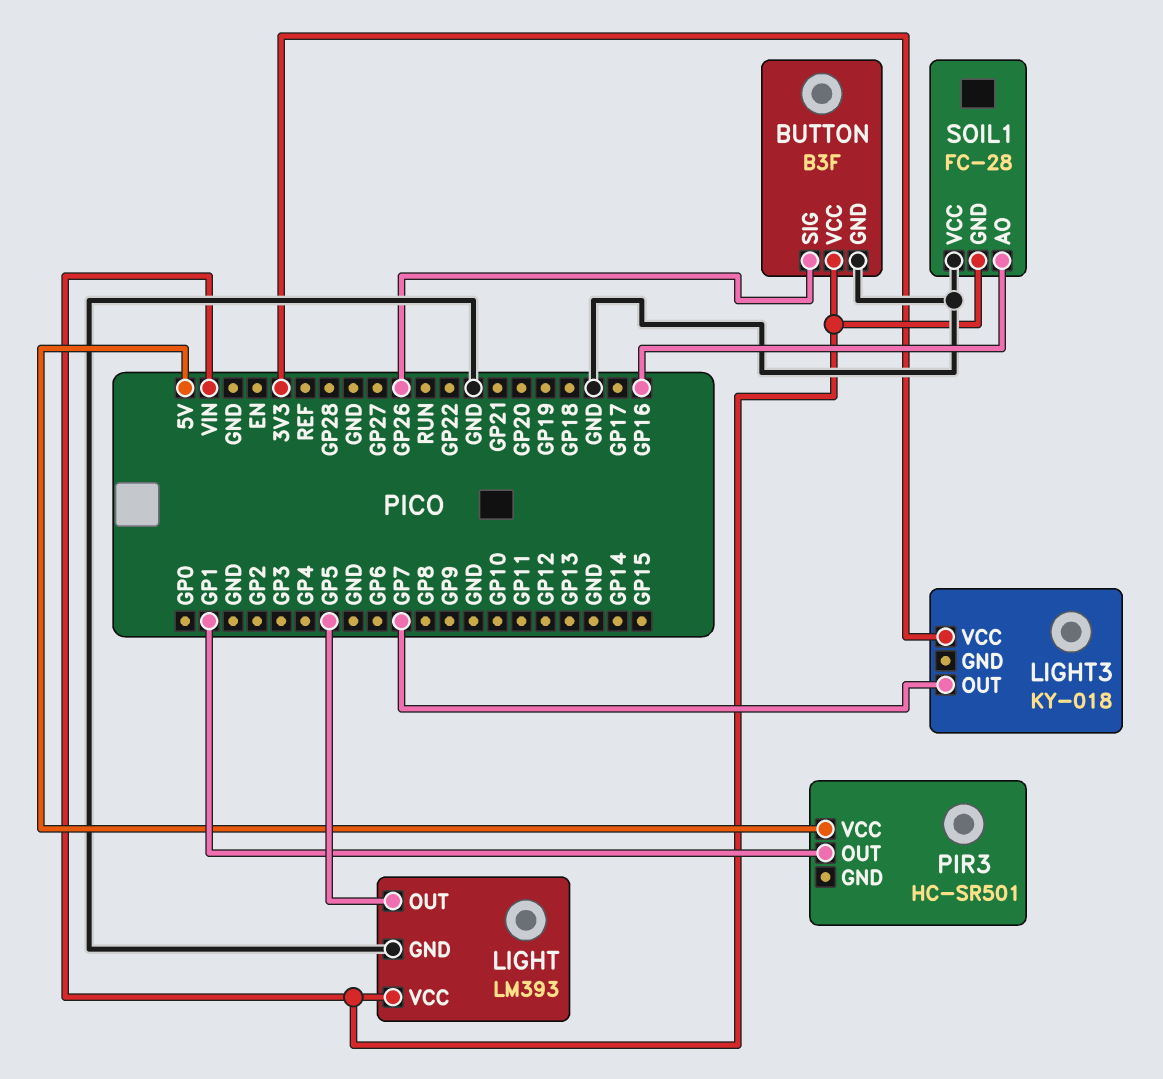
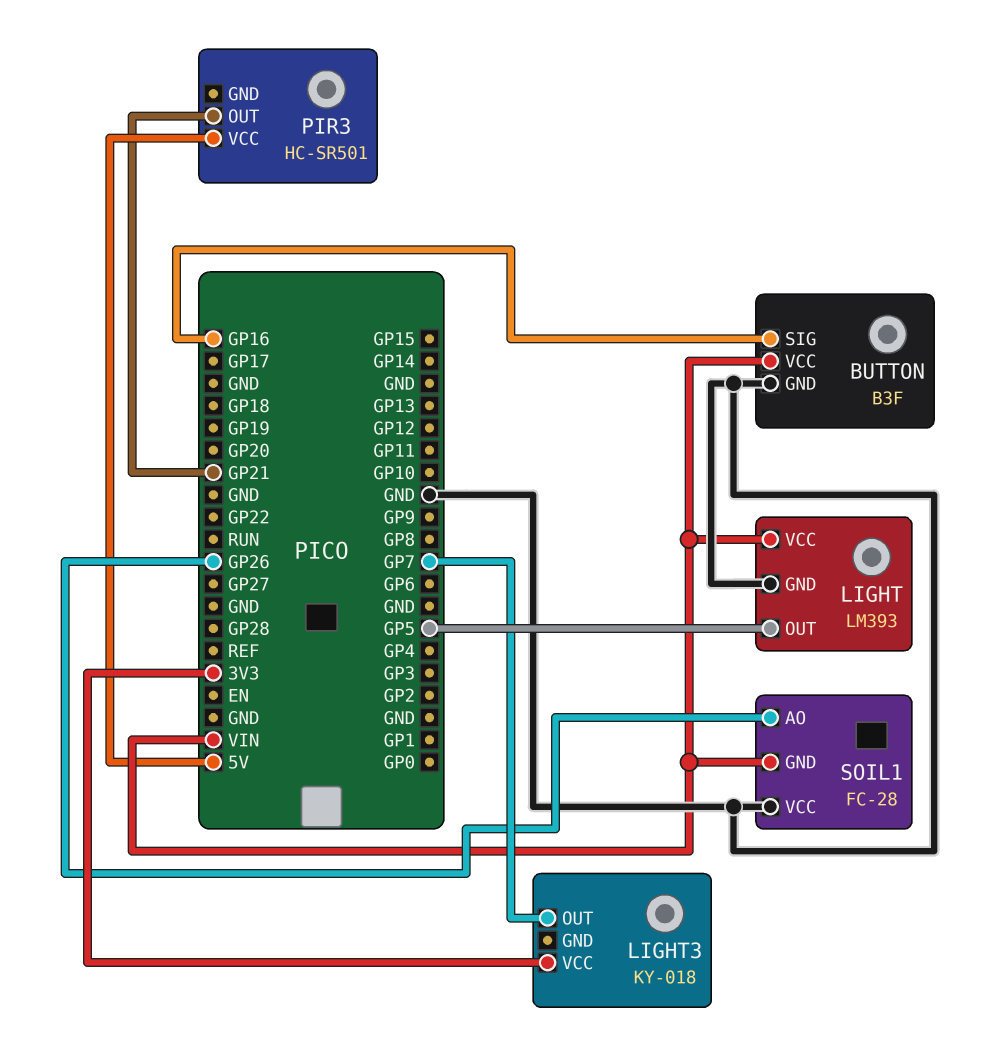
BUTTON pin SIG: GP26 -> GP16
PIR3 pin OUT: GP1 -> GP21
SOIL1 pin AO: GP16 -> GP26

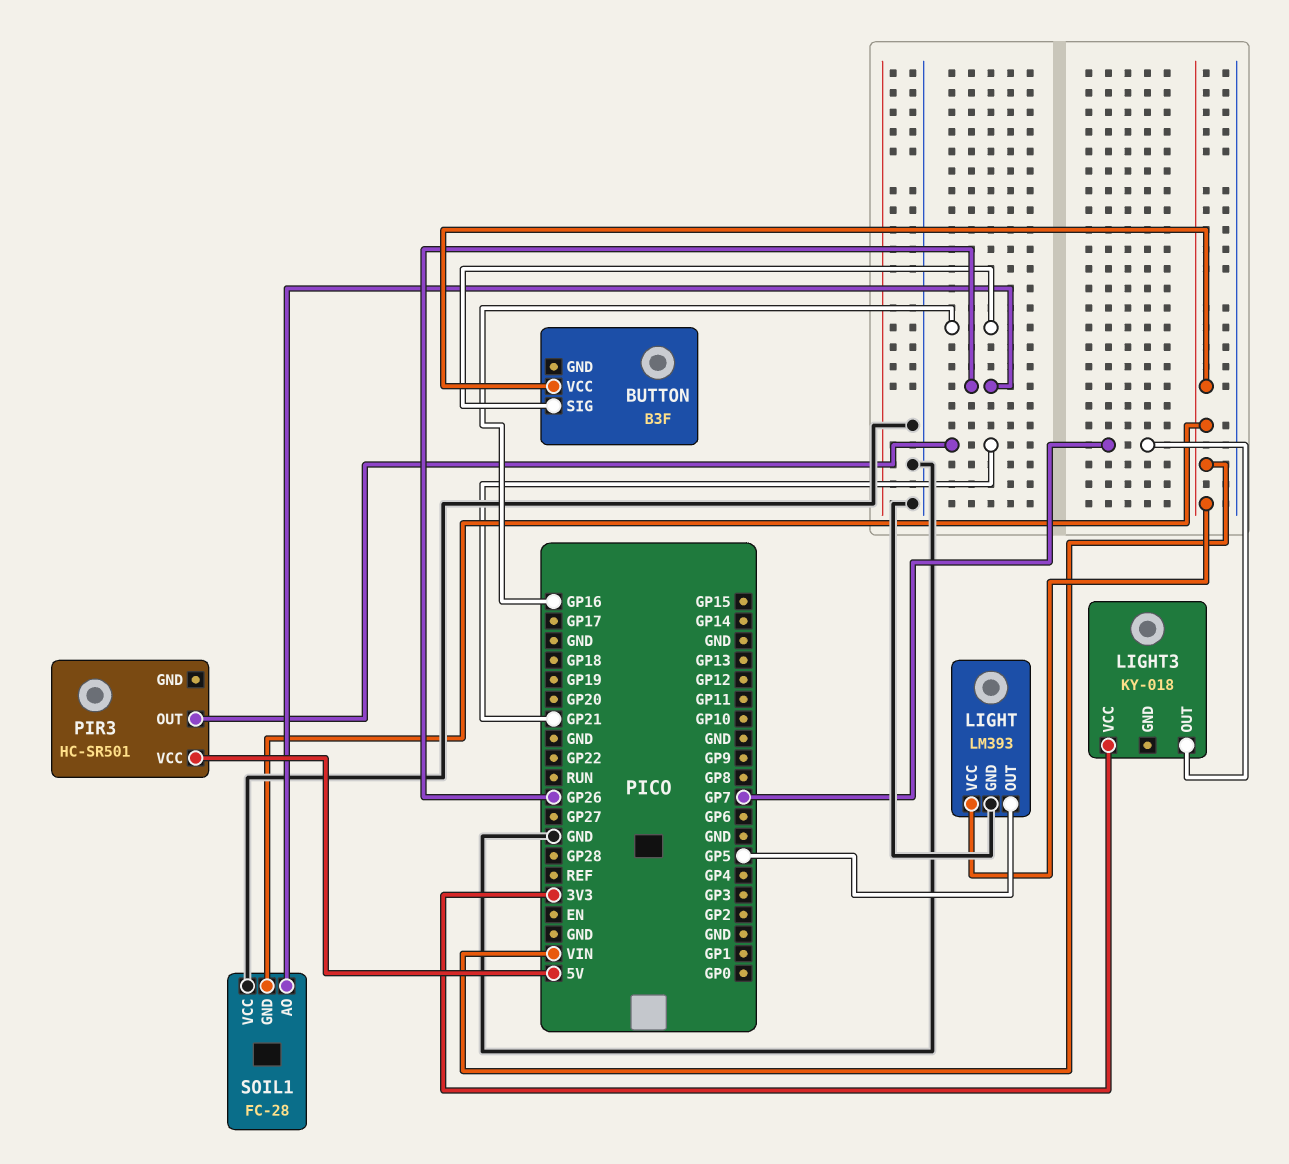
BUTTON pin GND: GND -> none

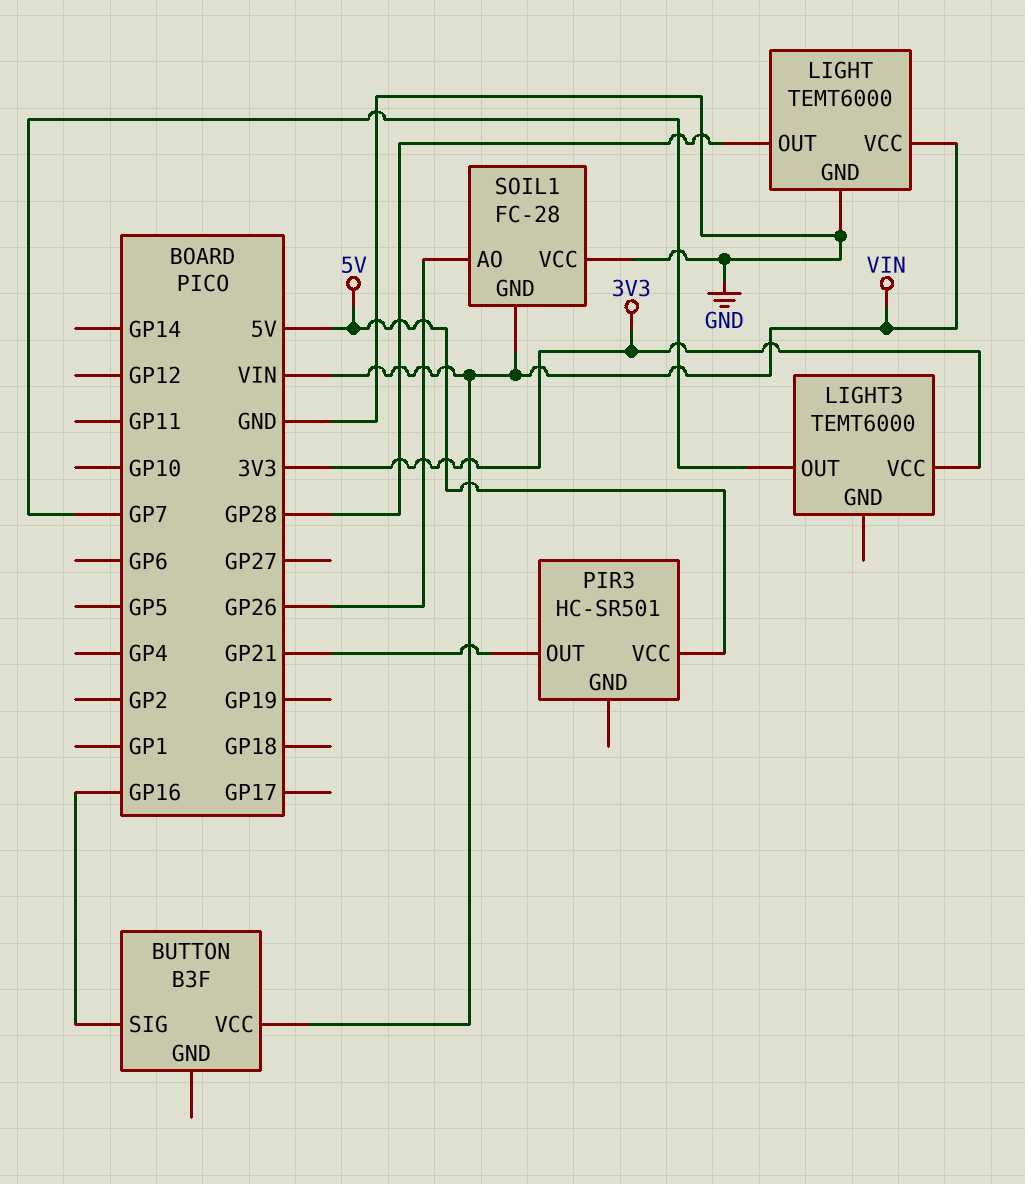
LIGHT: LM393 -> TEMT6000
LIGHT pin OUT: GP5 -> GP28
LIGHT3: KY-018 -> TEMT6000

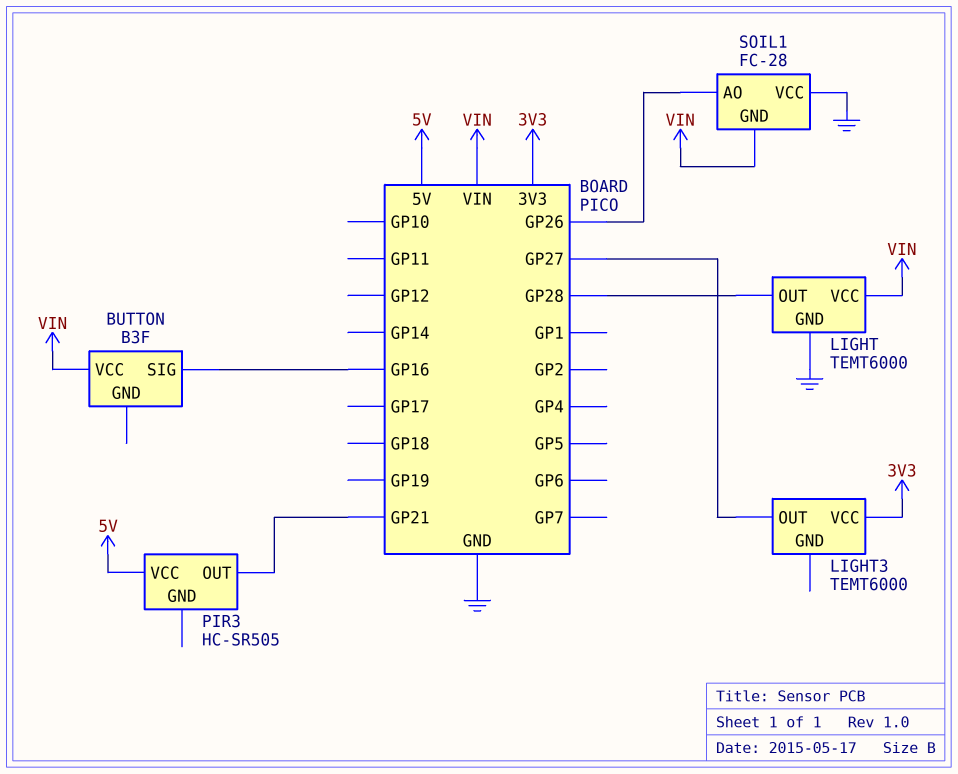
LIGHT3 pin OUT: GP7 -> GP27
PIR3: HC-SR501 -> HC-SR505

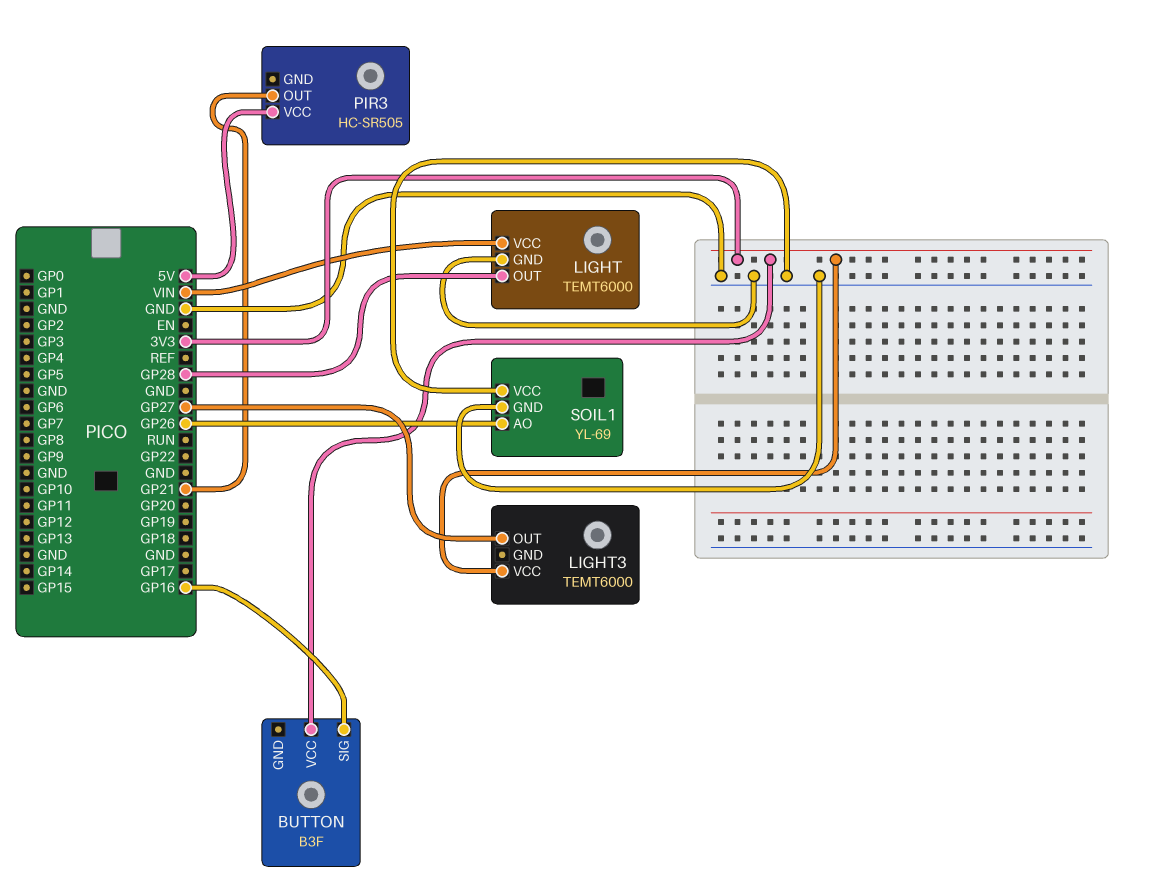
BUTTON pin VCC: VIN -> 3V3
SOIL1: FC-28 -> YL-69
SOIL1 pin GND: VIN -> GND

